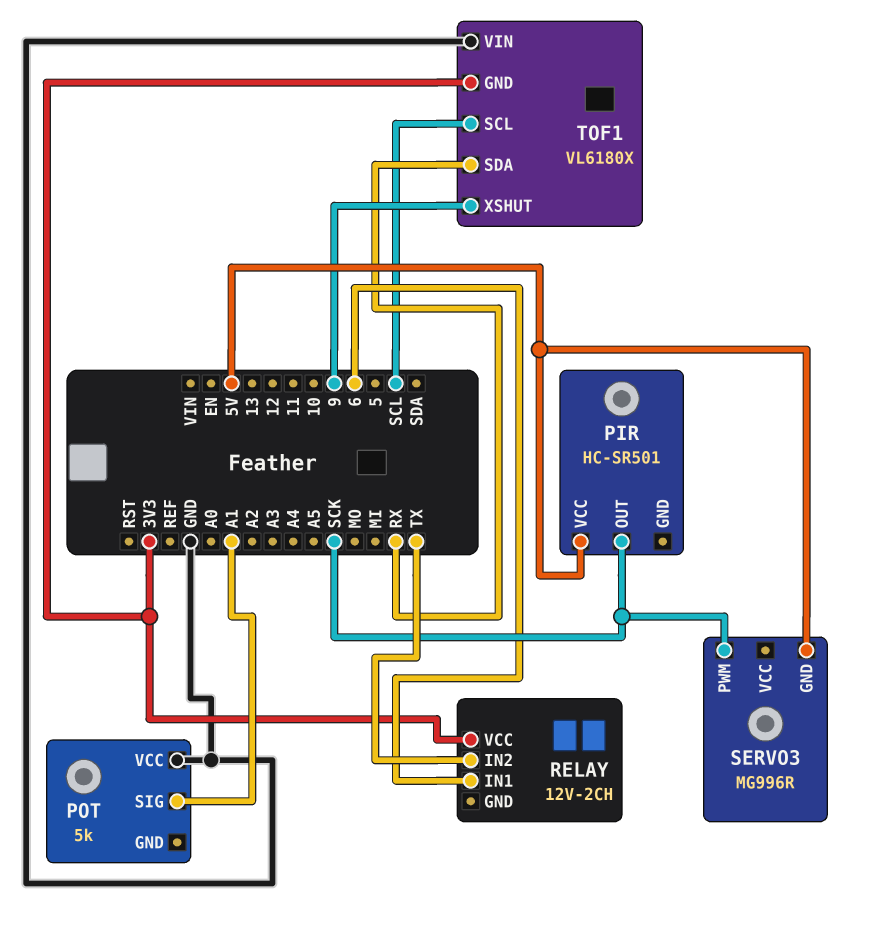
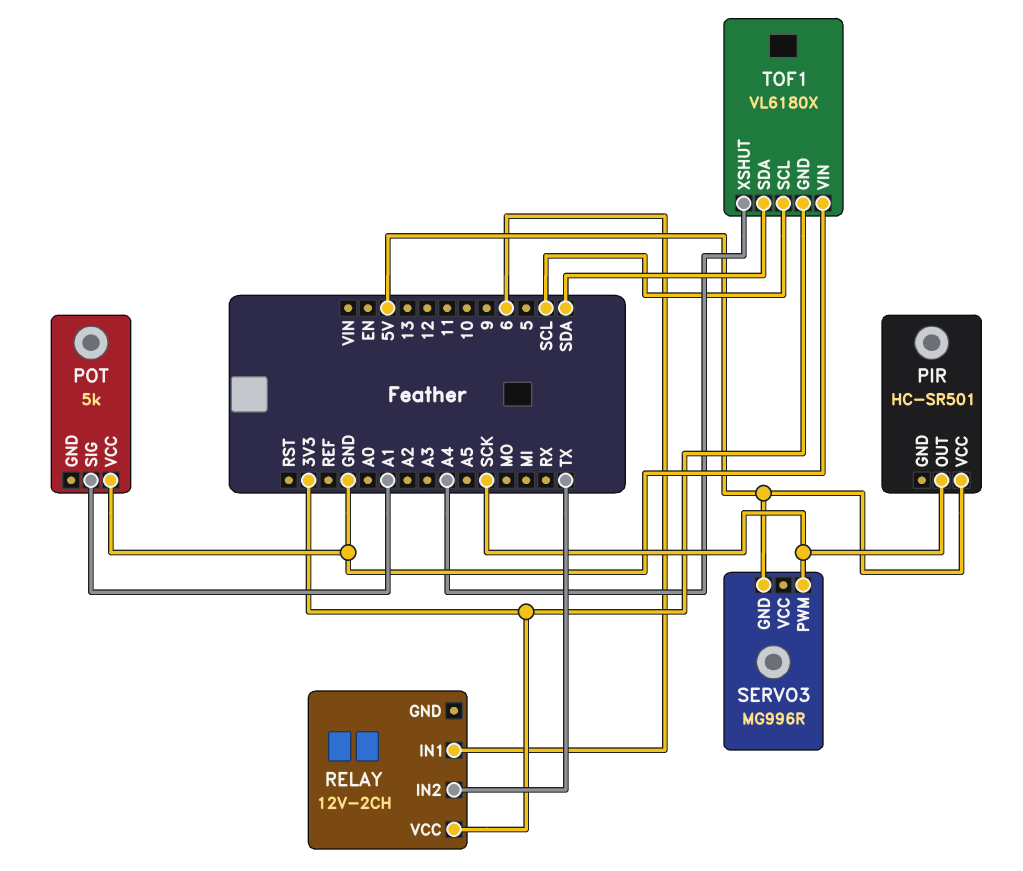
TOF1 pin SDA: RX -> SDA
TOF1 pin XSHUT: 9 -> A4

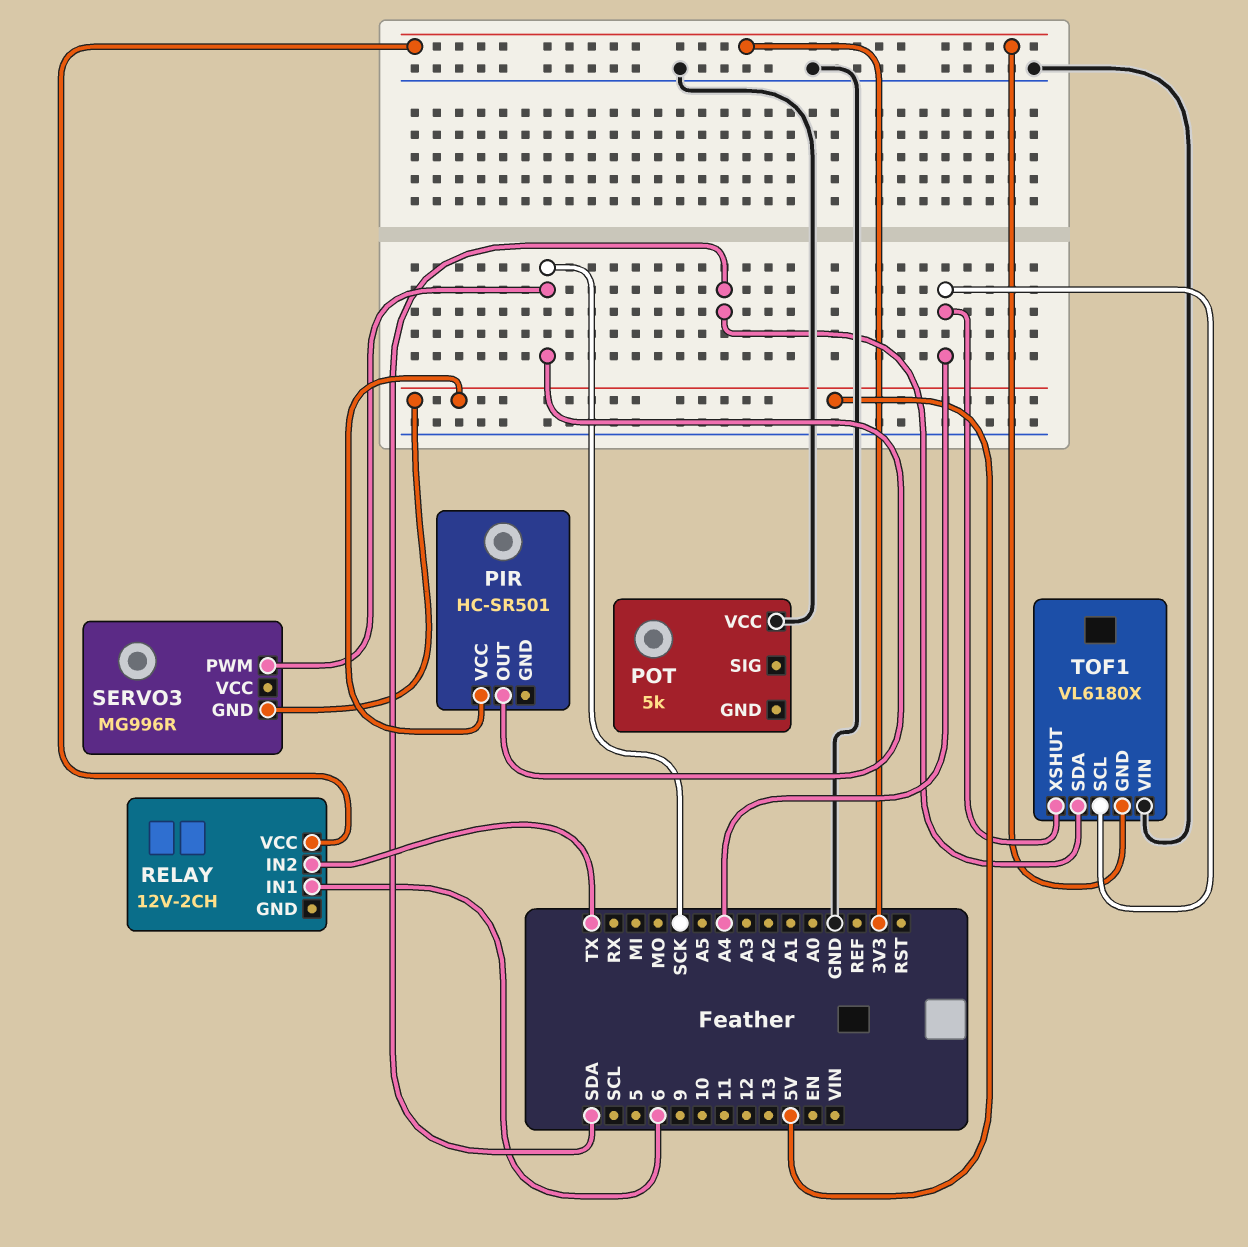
POT pin SIG: A1 -> none
TOF1 pin SCL: SCL -> A4

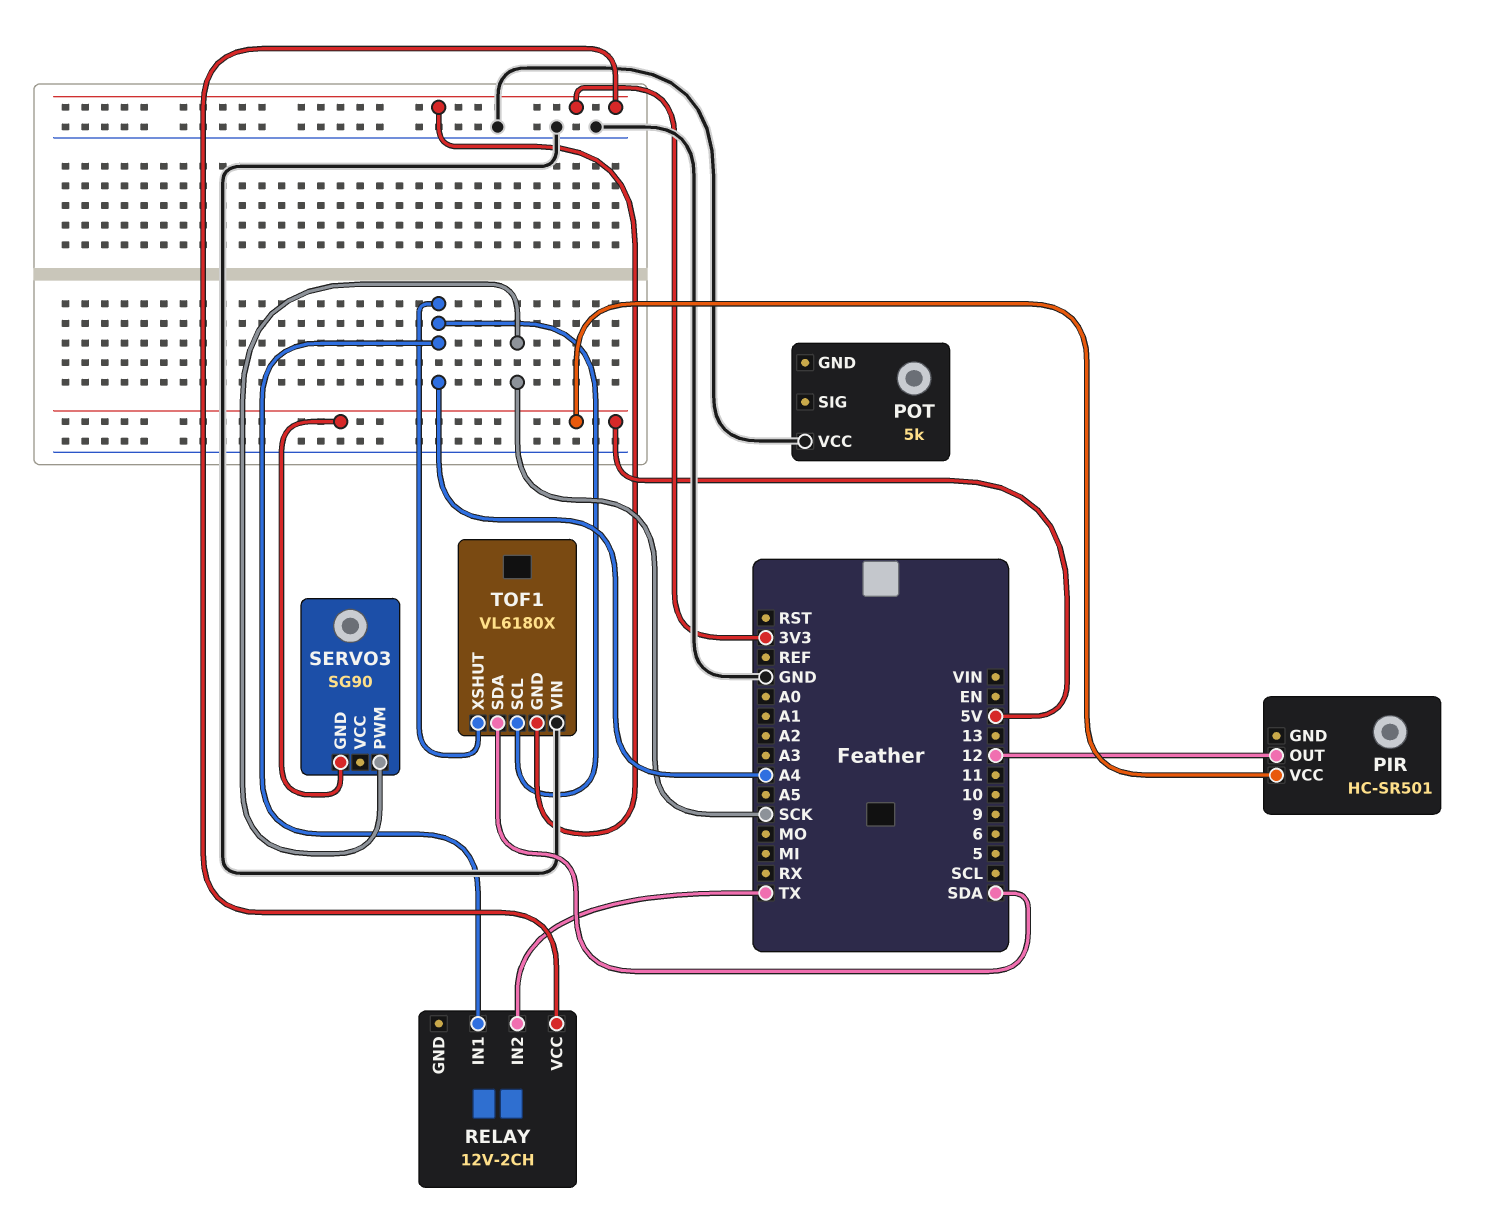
PIR pin OUT: SCK -> 12
RELAY pin IN1: 6 -> A4
SERVO3: MG996R -> SG90

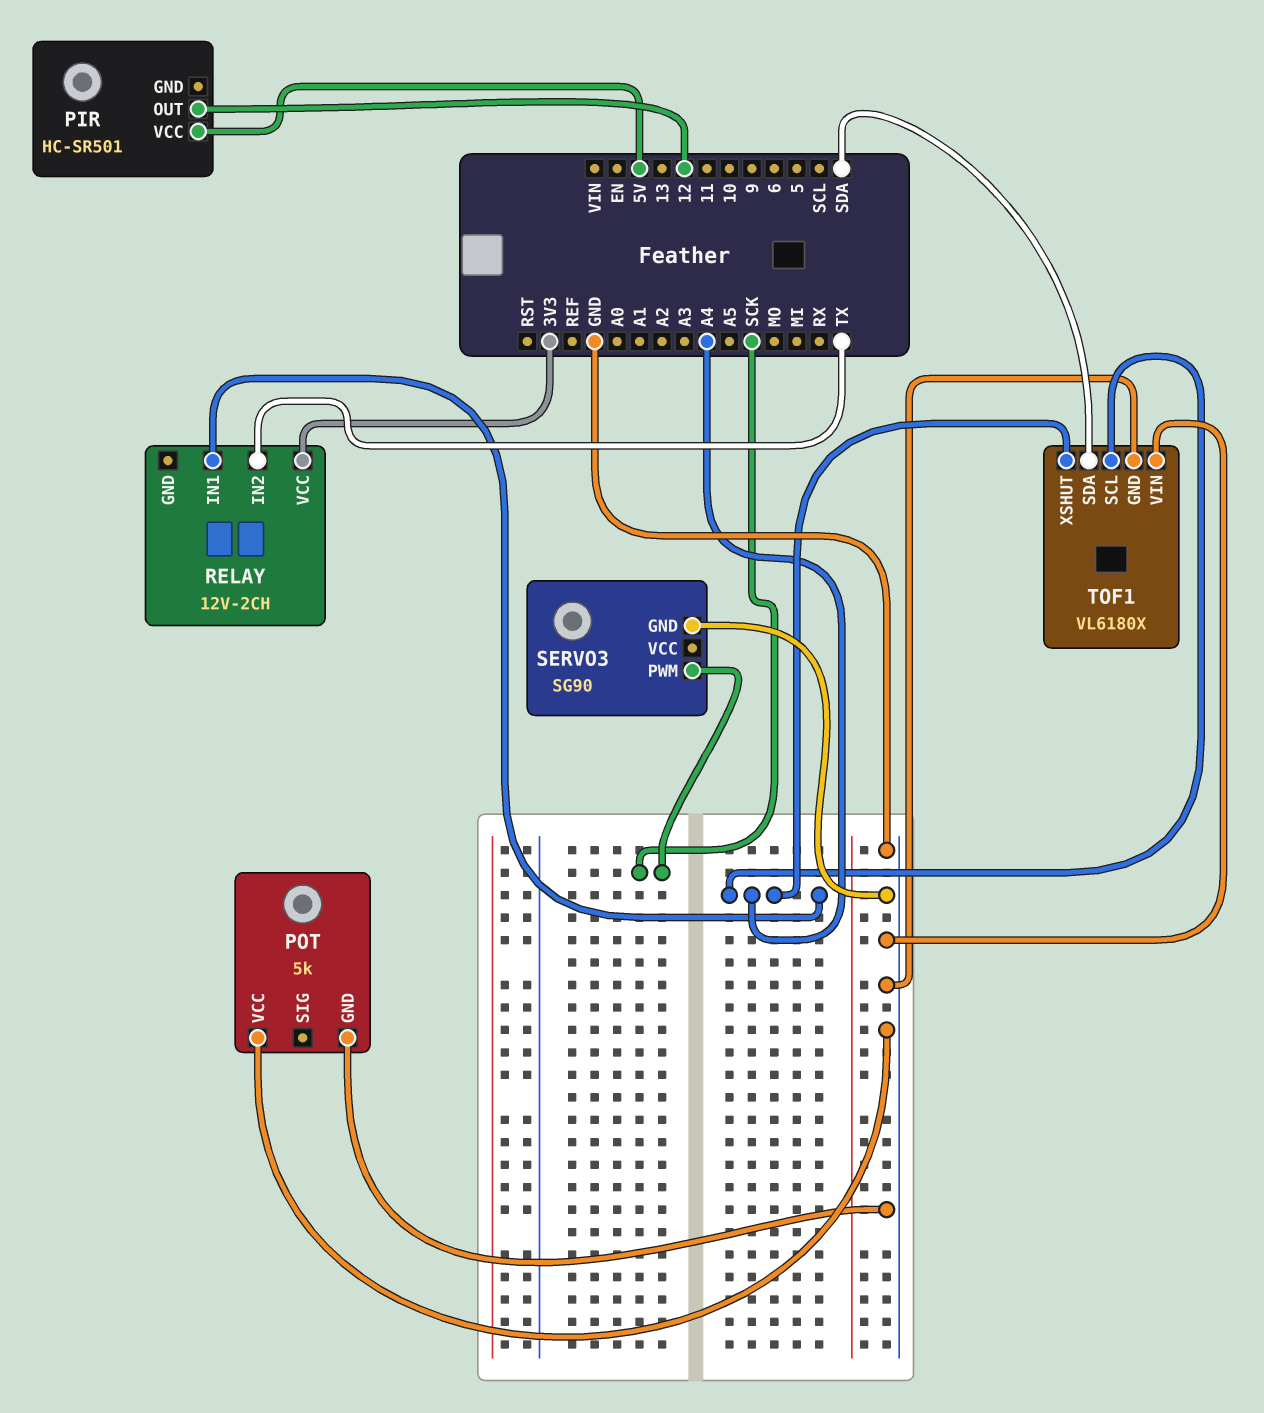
POT pin GND: none -> GND
SERVO3 pin GND: 5V -> GND
TOF1 pin GND: 3V3 -> GND

